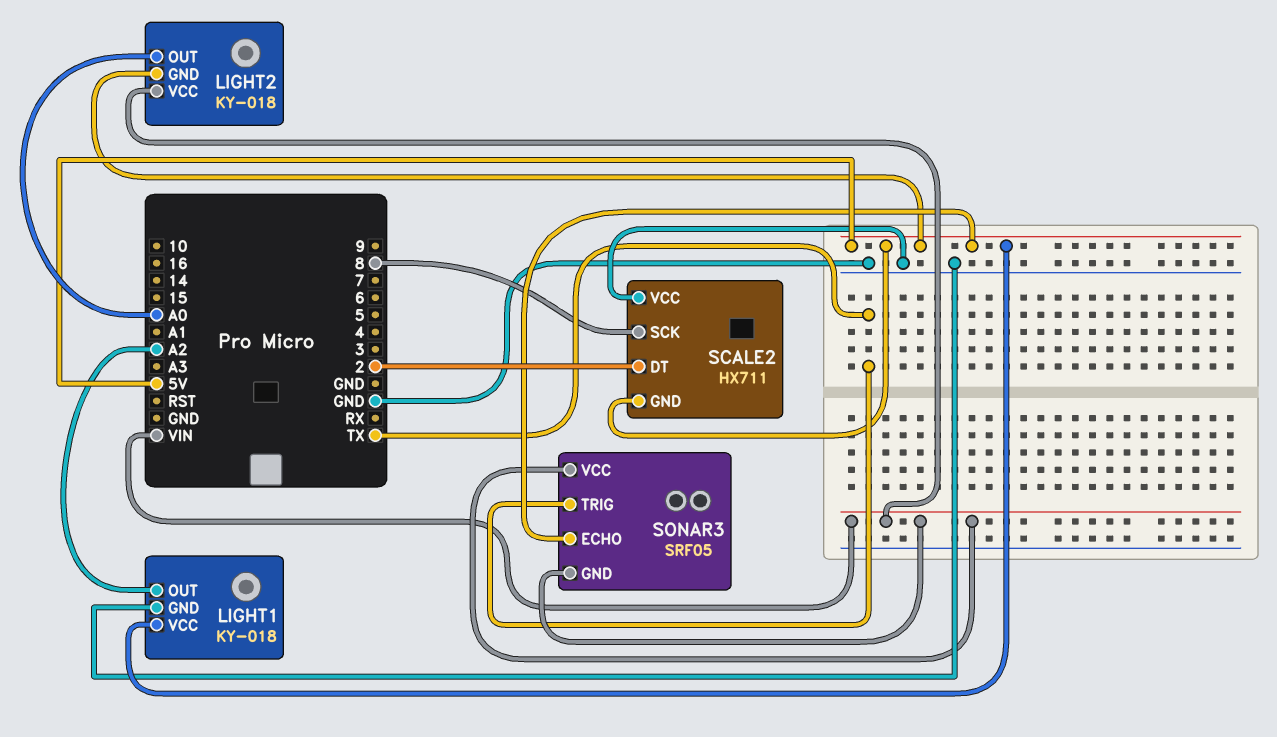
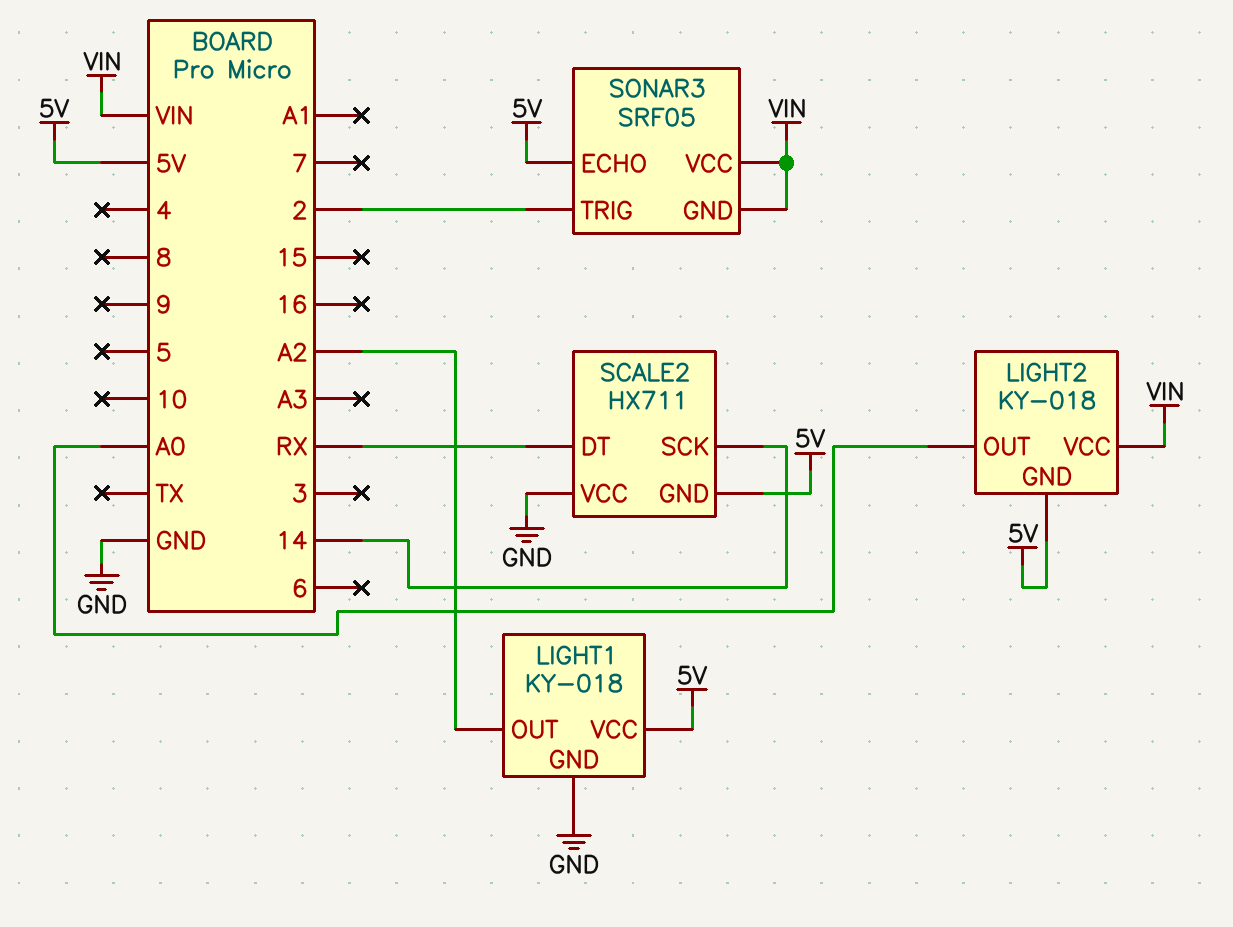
SCALE2 pin DT: 2 -> RX
SCALE2 pin SCK: 8 -> 14
SONAR3 pin TRIG: TX -> 2

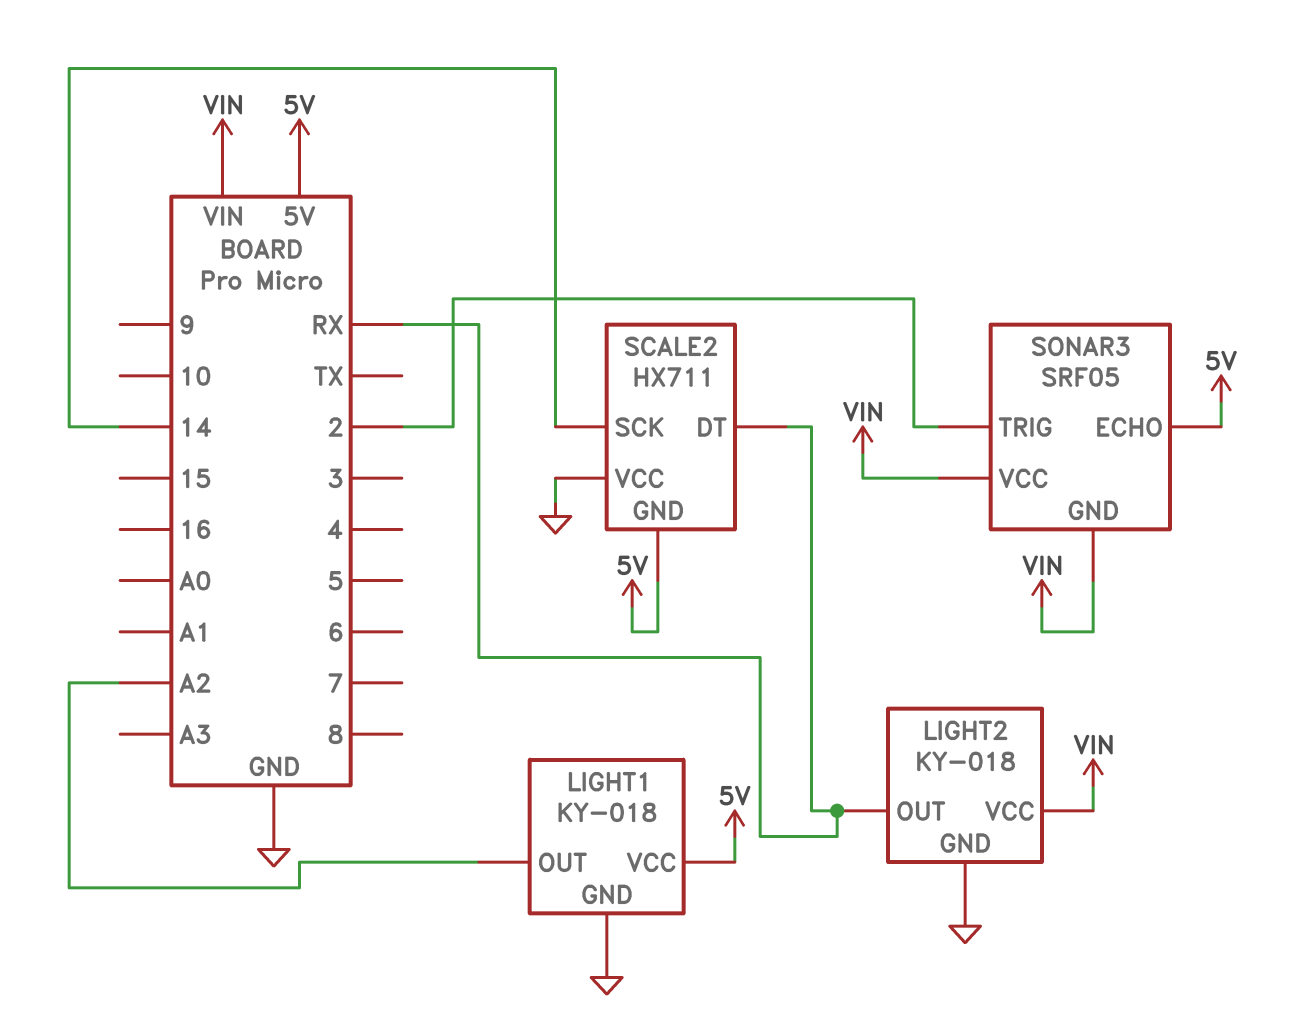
LIGHT2 pin GND: 5V -> GND
LIGHT2 pin OUT: A0 -> RX

